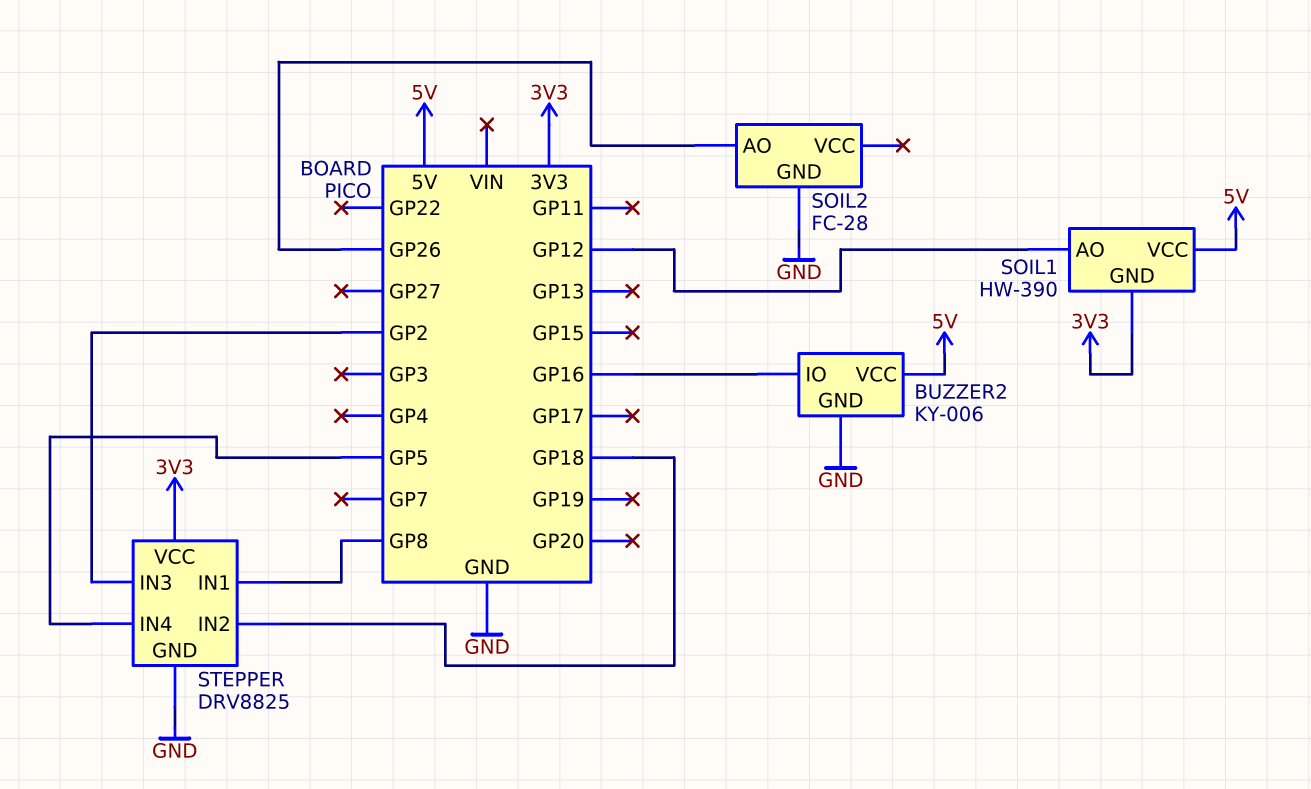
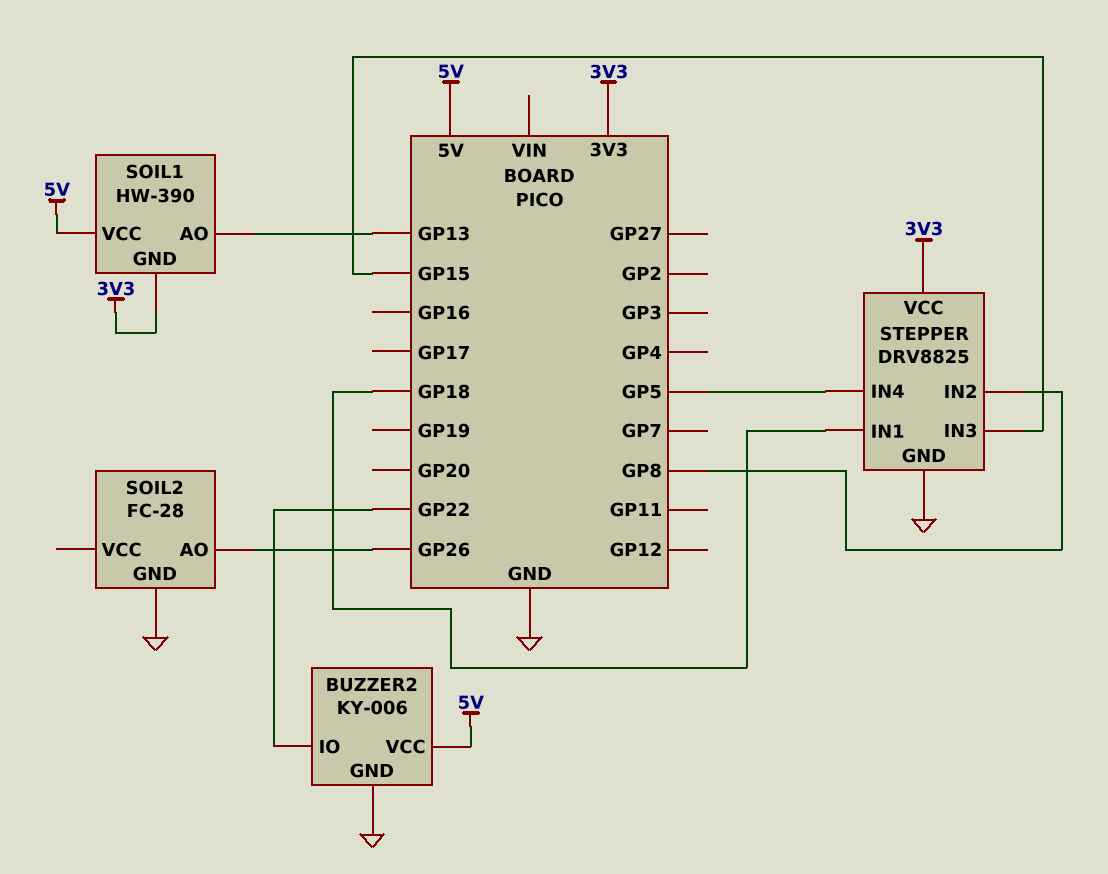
BUZZER2 pin IO: GP16 -> GP22
SOIL1 pin AO: GP12 -> GP13
STEPPER pin IN1: GP8 -> GP18
STEPPER pin IN2: GP18 -> GP8
STEPPER pin IN3: GP2 -> GP15

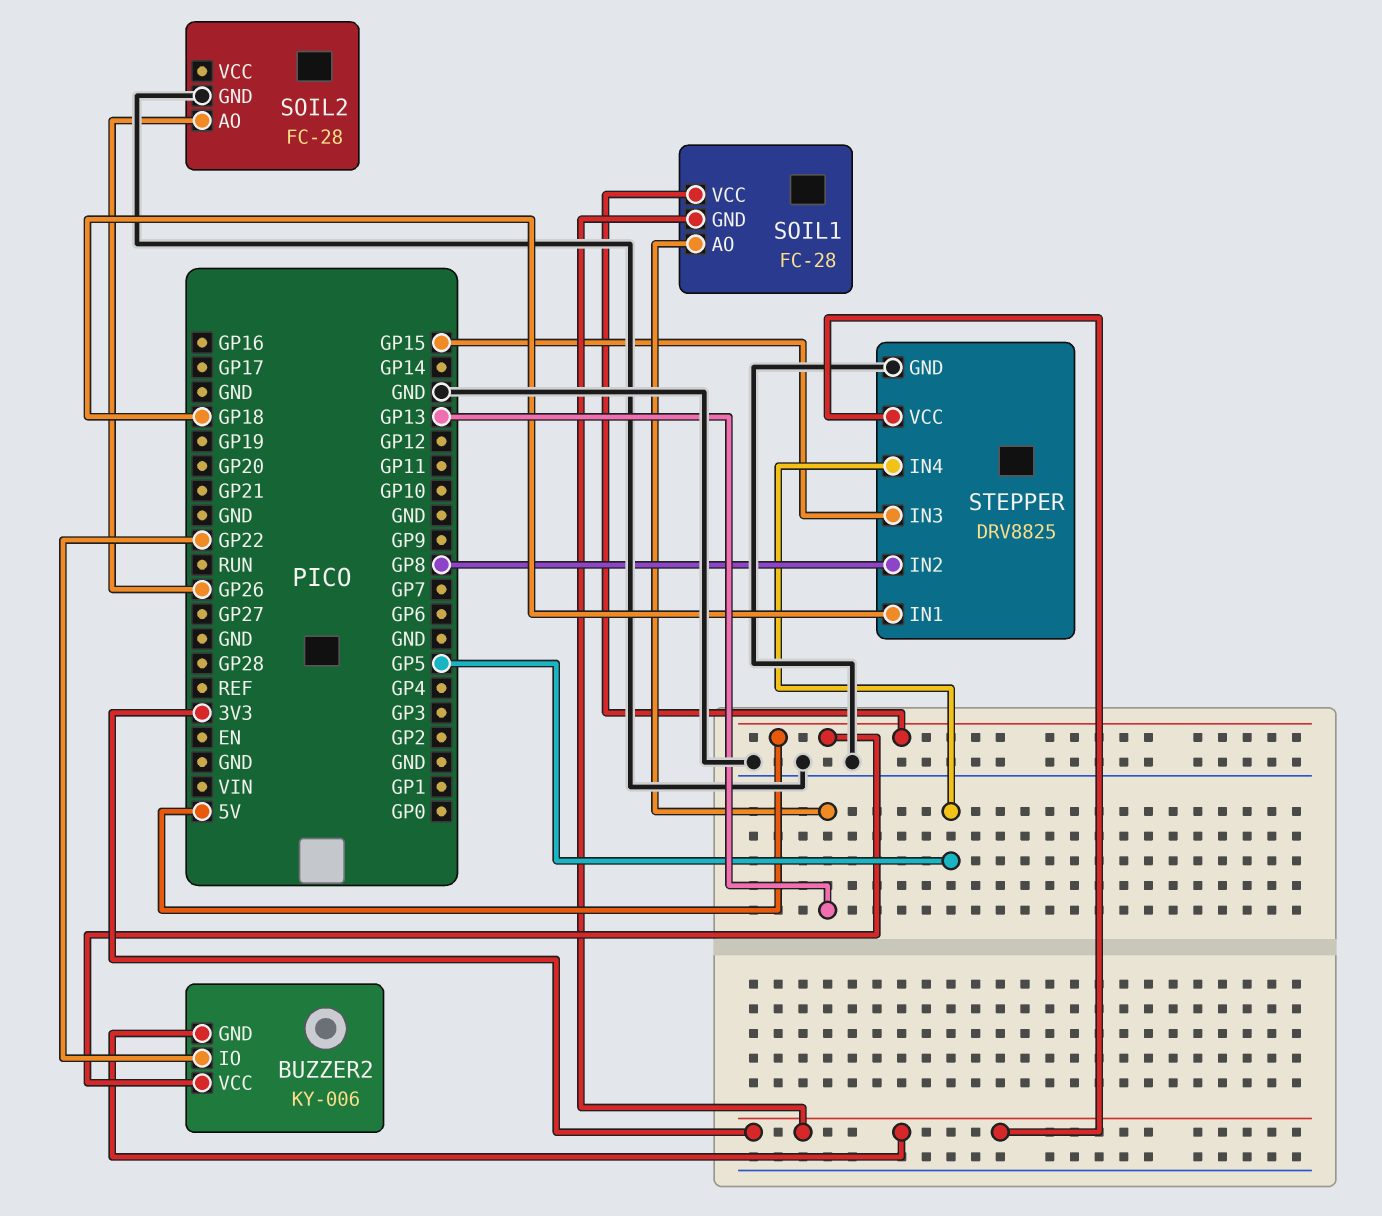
BUZZER2 pin GND: GND -> 3V3
SOIL1: HW-390 -> FC-28

